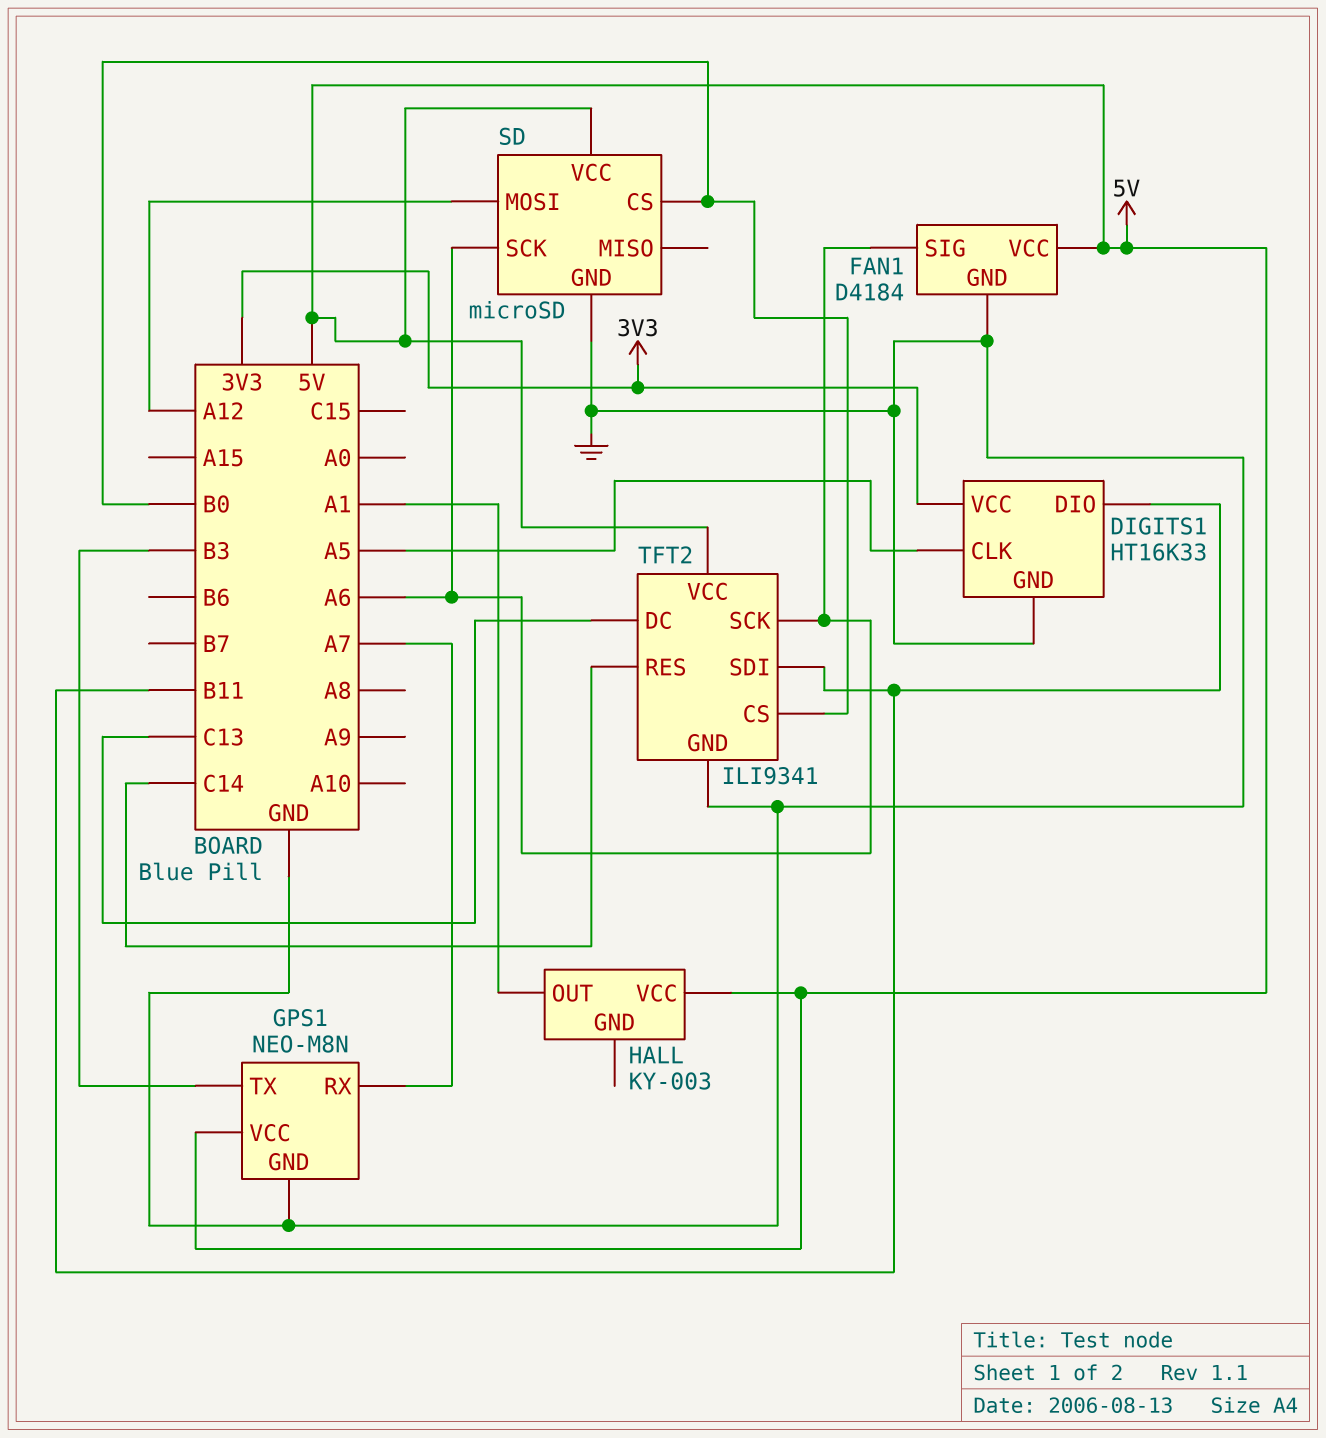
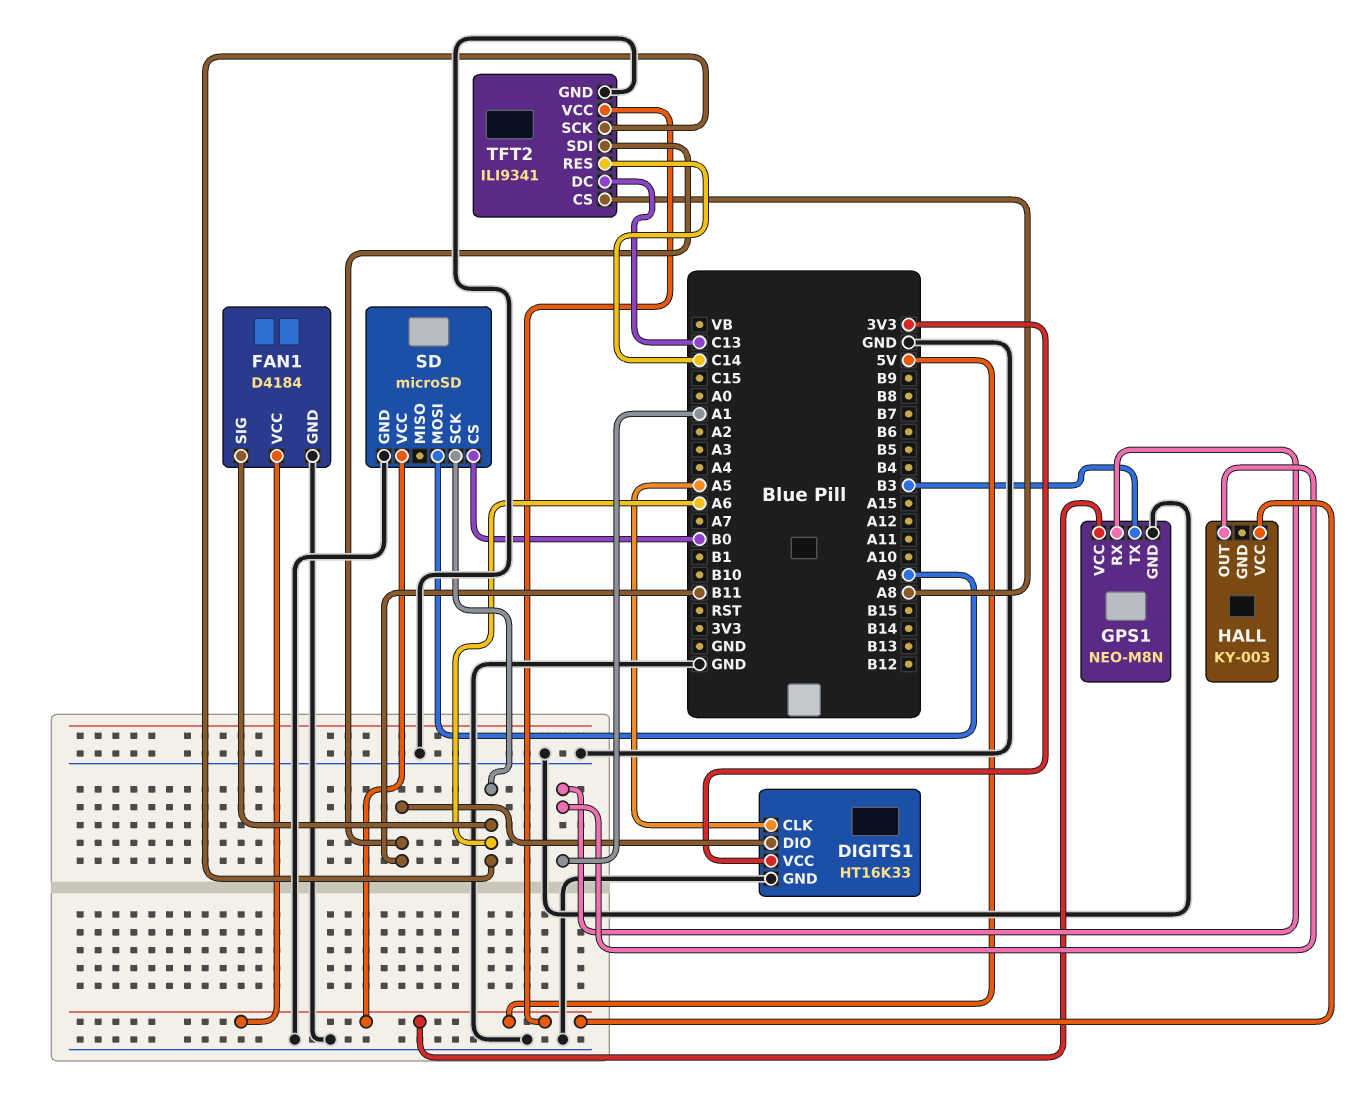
GPS1 pin RX: A7 -> A1
SD pin MOSI: A12 -> A9
TFT2 pin CS: B0 -> A8

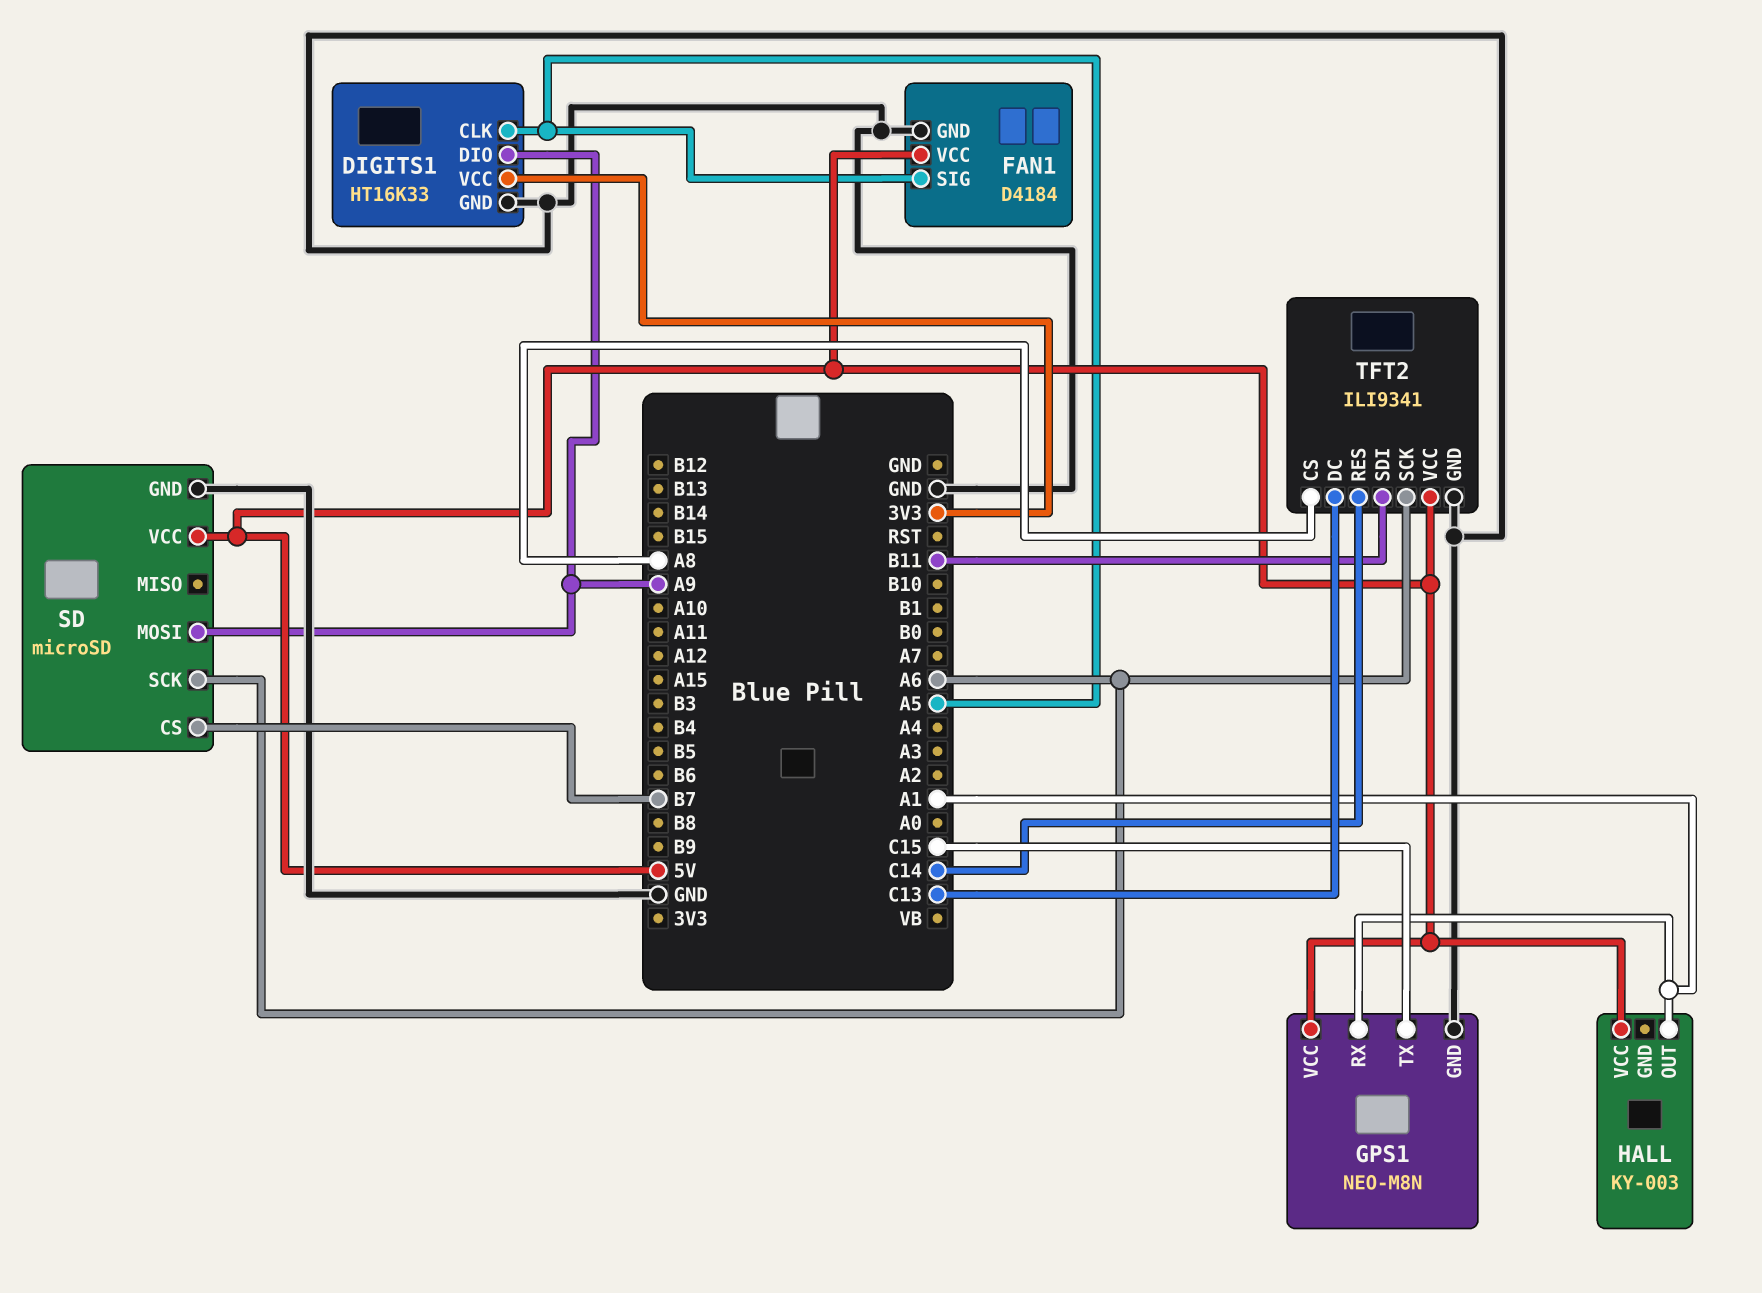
DIGITS1 pin DIO: B11 -> A9
FAN1 pin SIG: A6 -> A5
GPS1 pin TX: B3 -> C15
SD pin CS: B0 -> B7

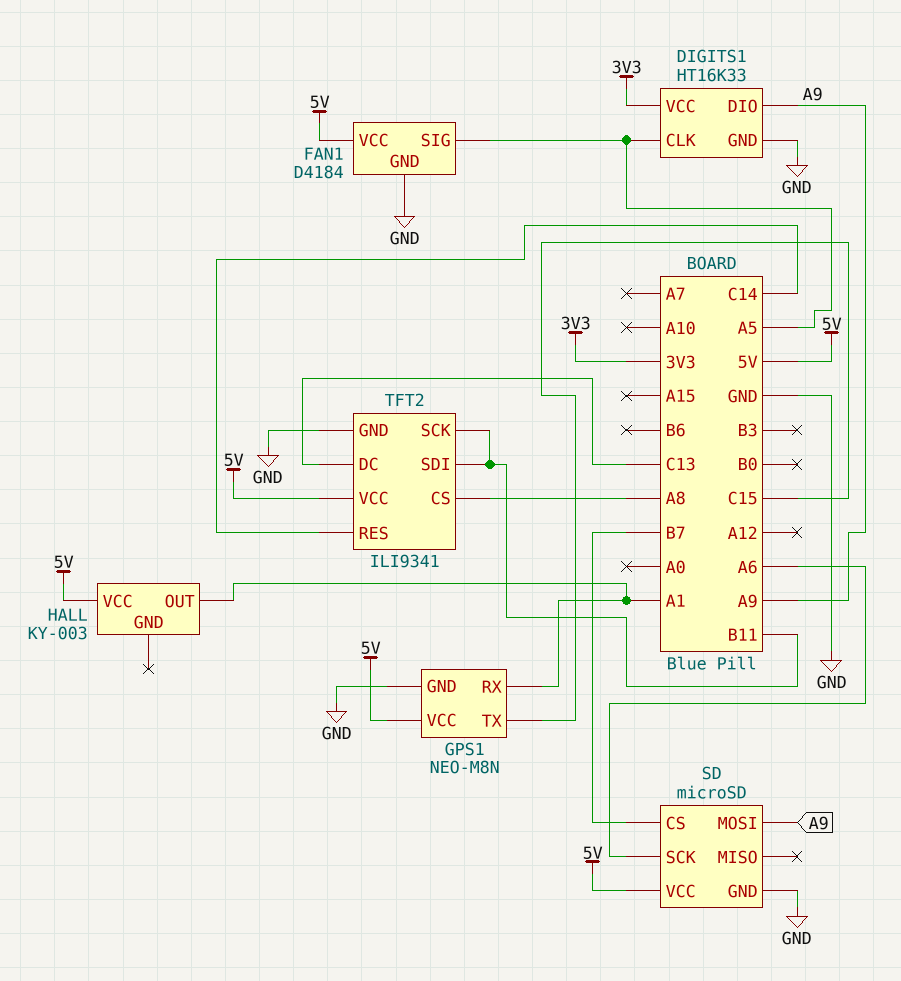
TFT2 pin SCK: A6 -> B11

